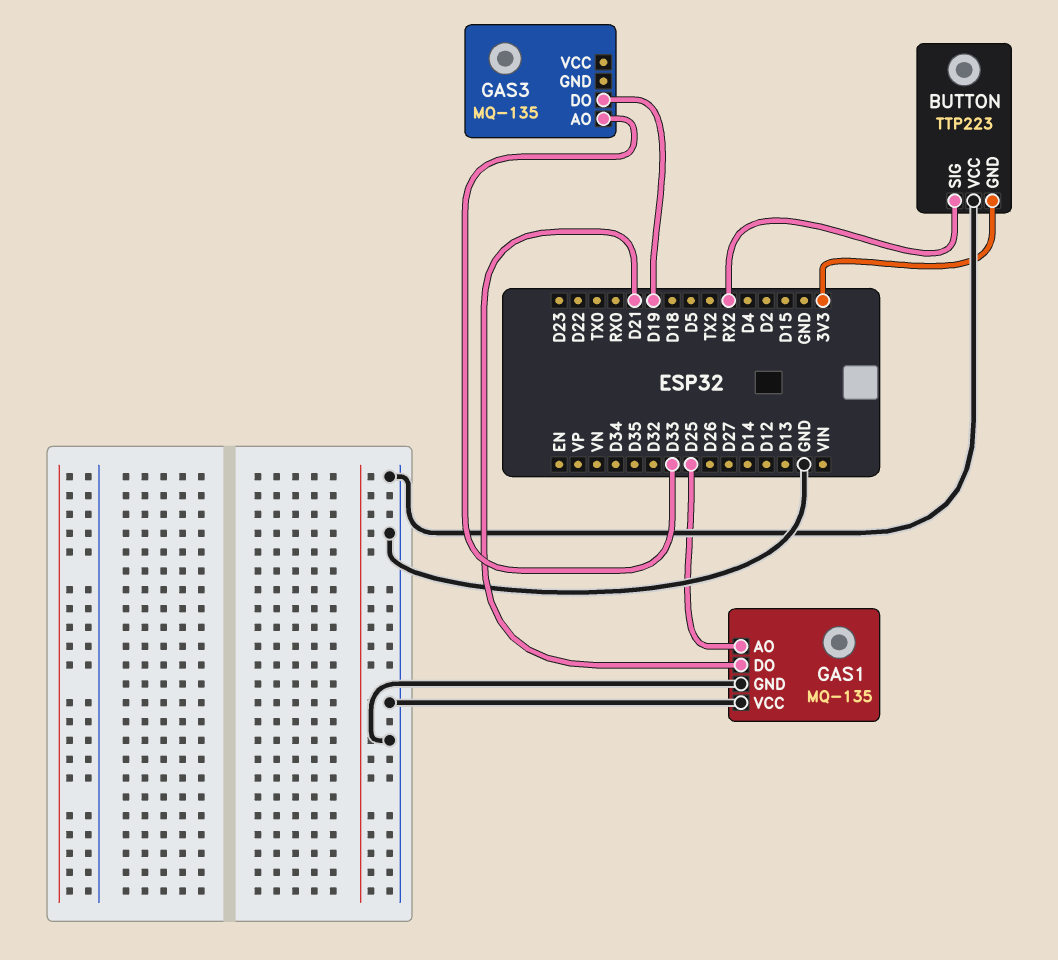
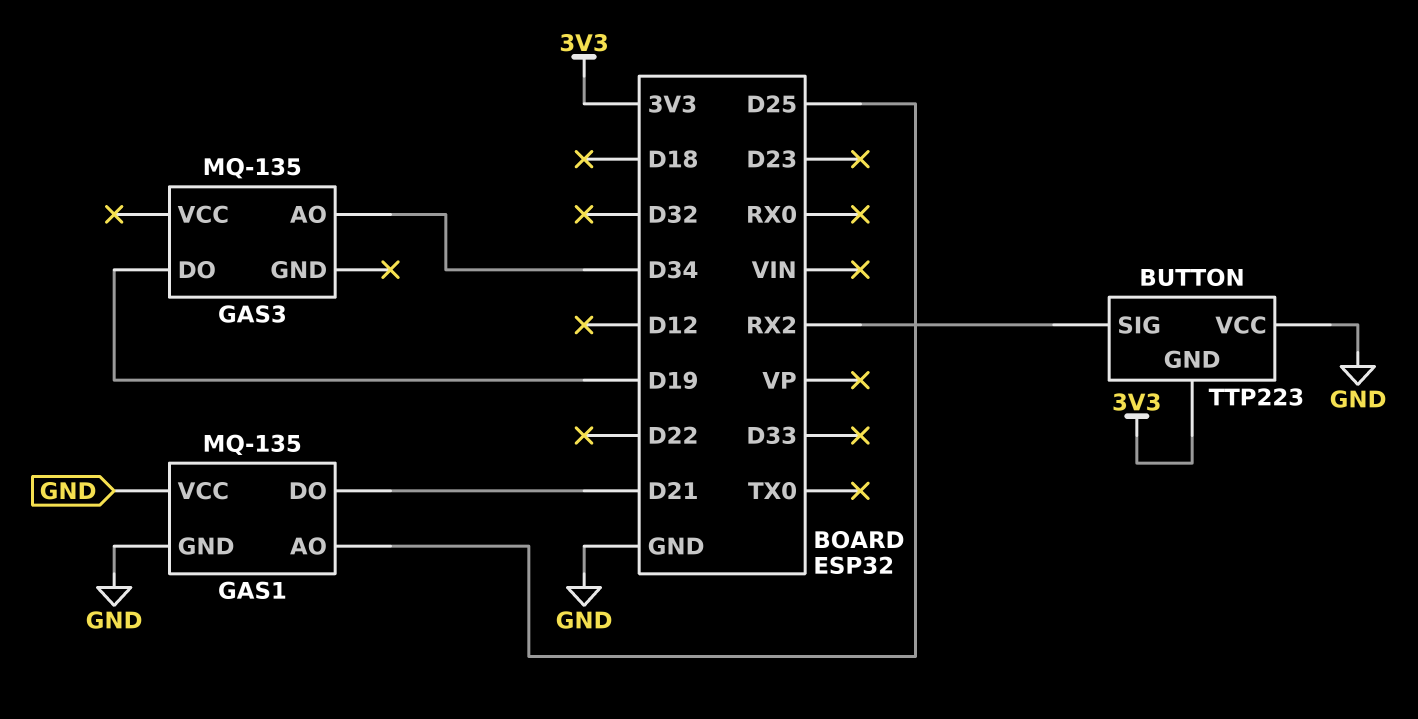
GAS3 pin AO: D33 -> D34

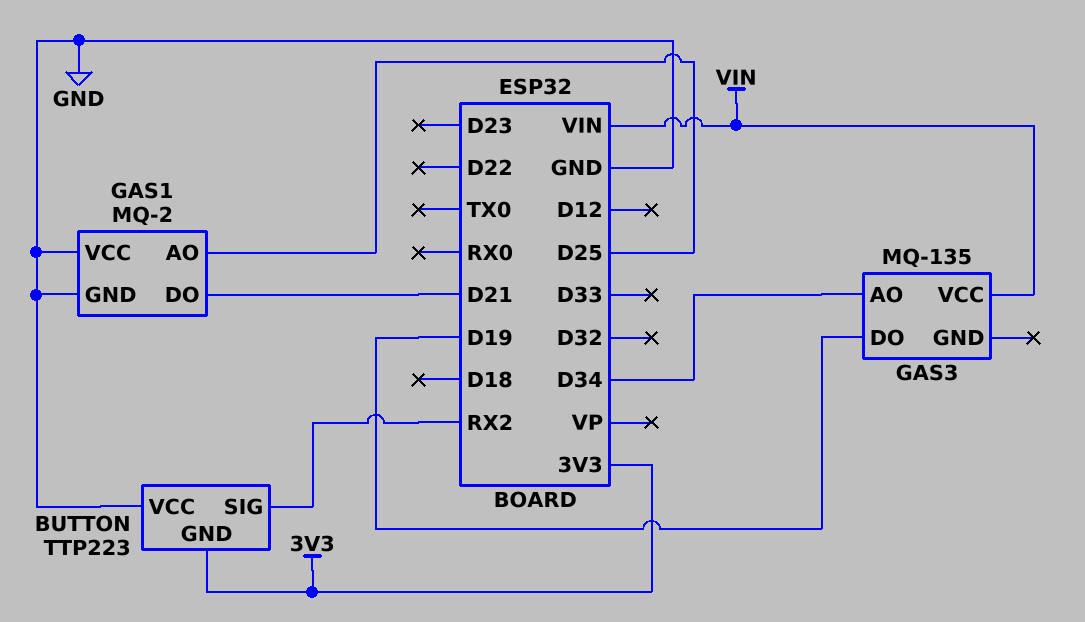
GAS1: MQ-135 -> MQ-2
GAS3 pin VCC: none -> VIN

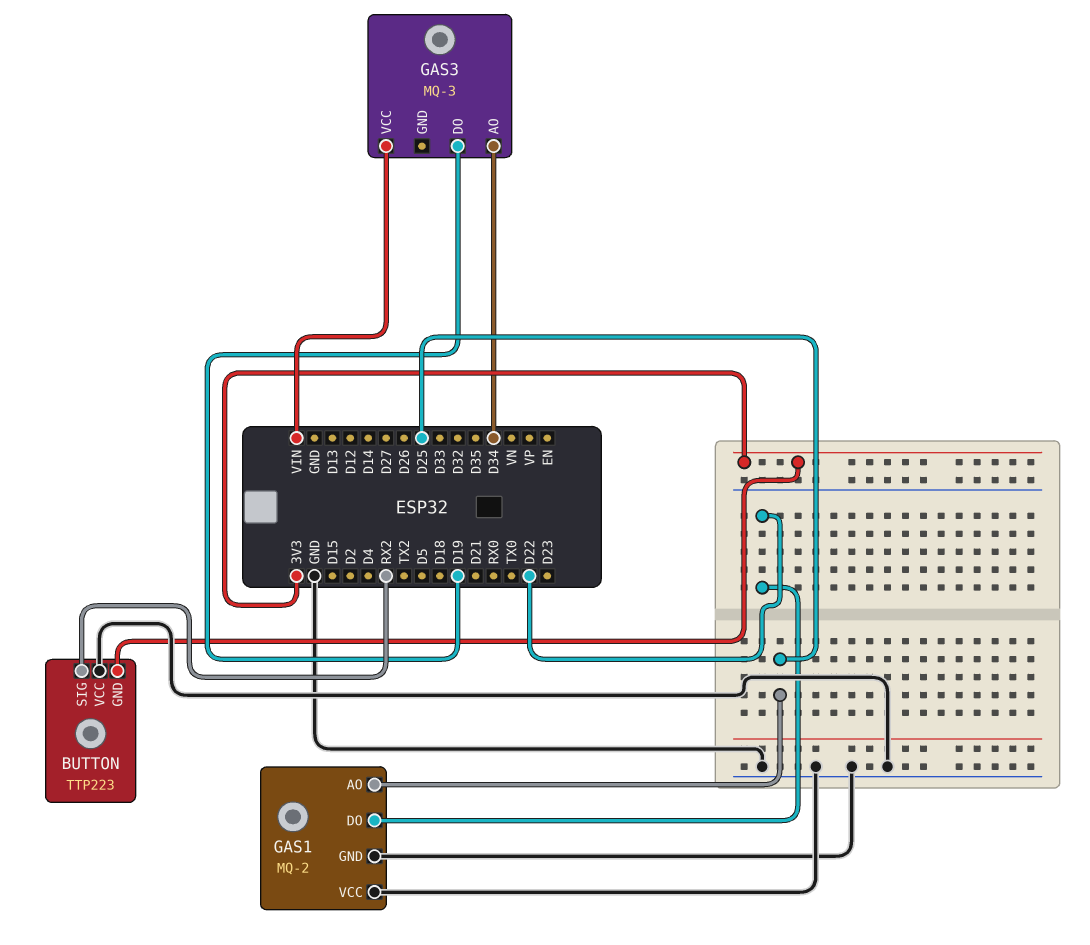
GAS1 pin DO: D21 -> D22
GAS3: MQ-135 -> MQ-3

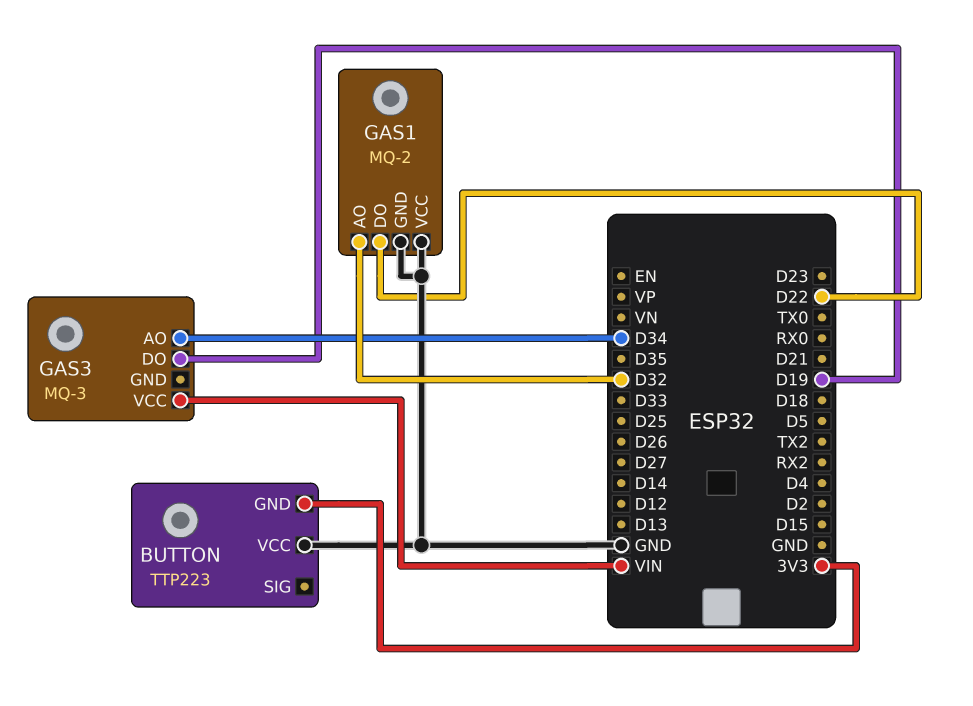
BUTTON pin SIG: RX2 -> none
GAS1 pin AO: D25 -> D32

